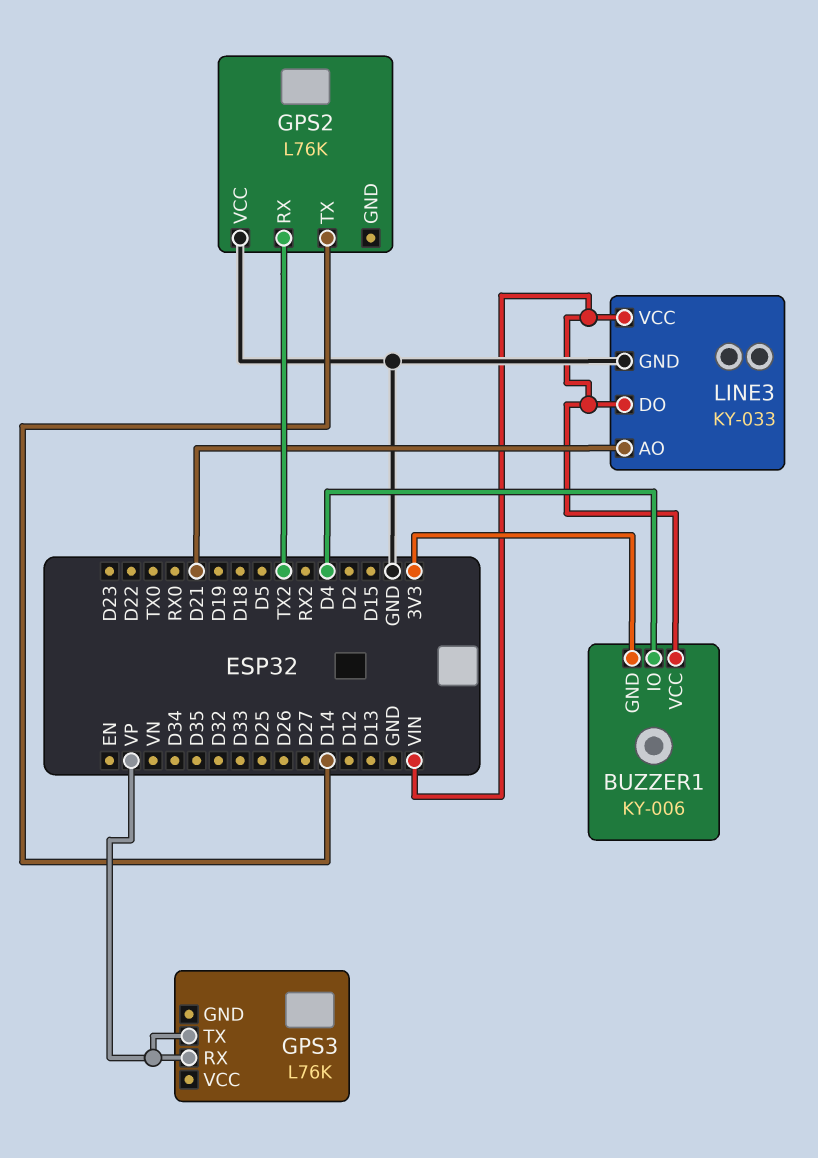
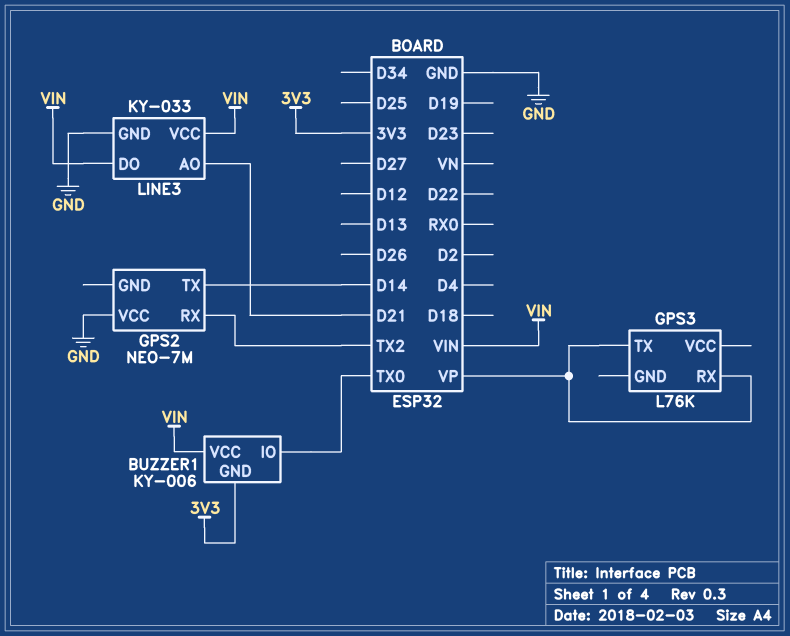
BUZZER1 pin IO: D4 -> TX0
GPS2: L76K -> NEO-7M

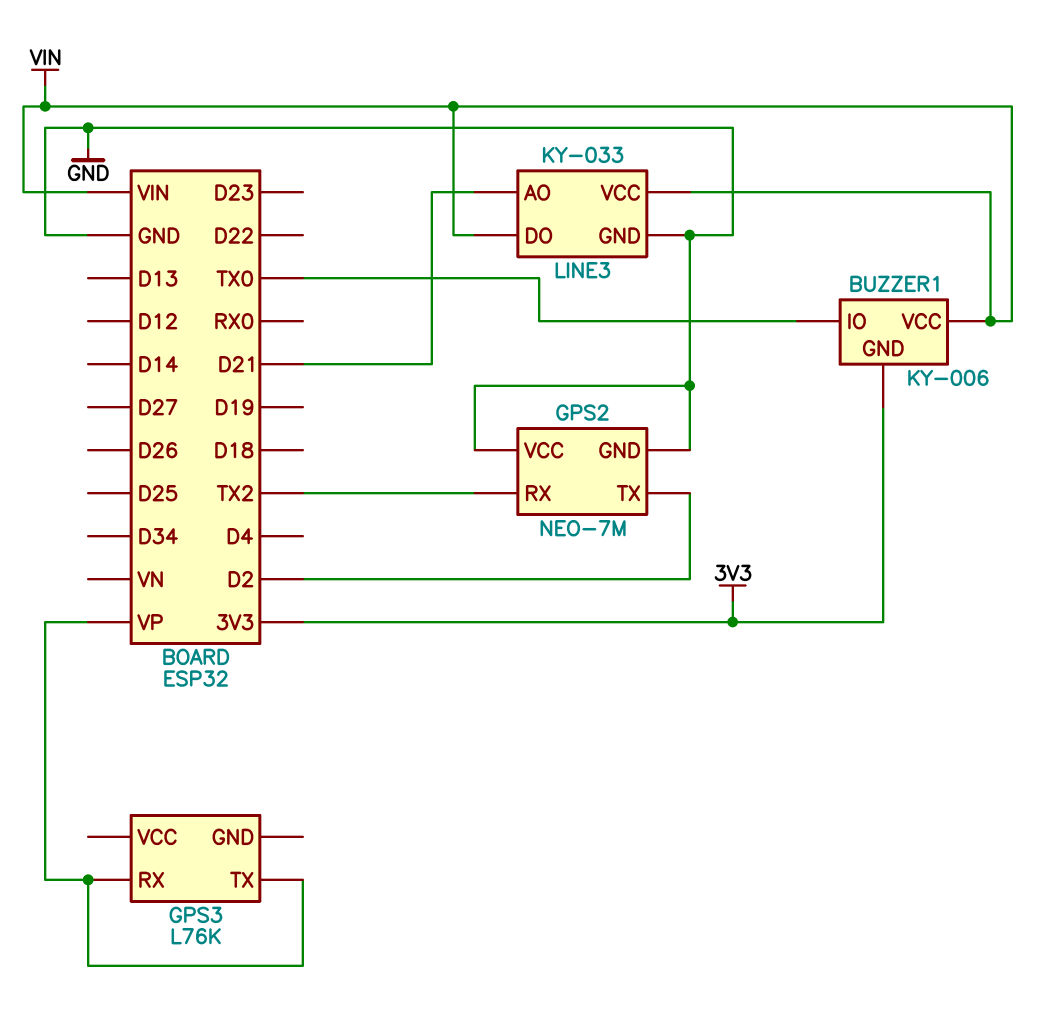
GPS2 pin GND: none -> GND
GPS2 pin TX: D14 -> D2

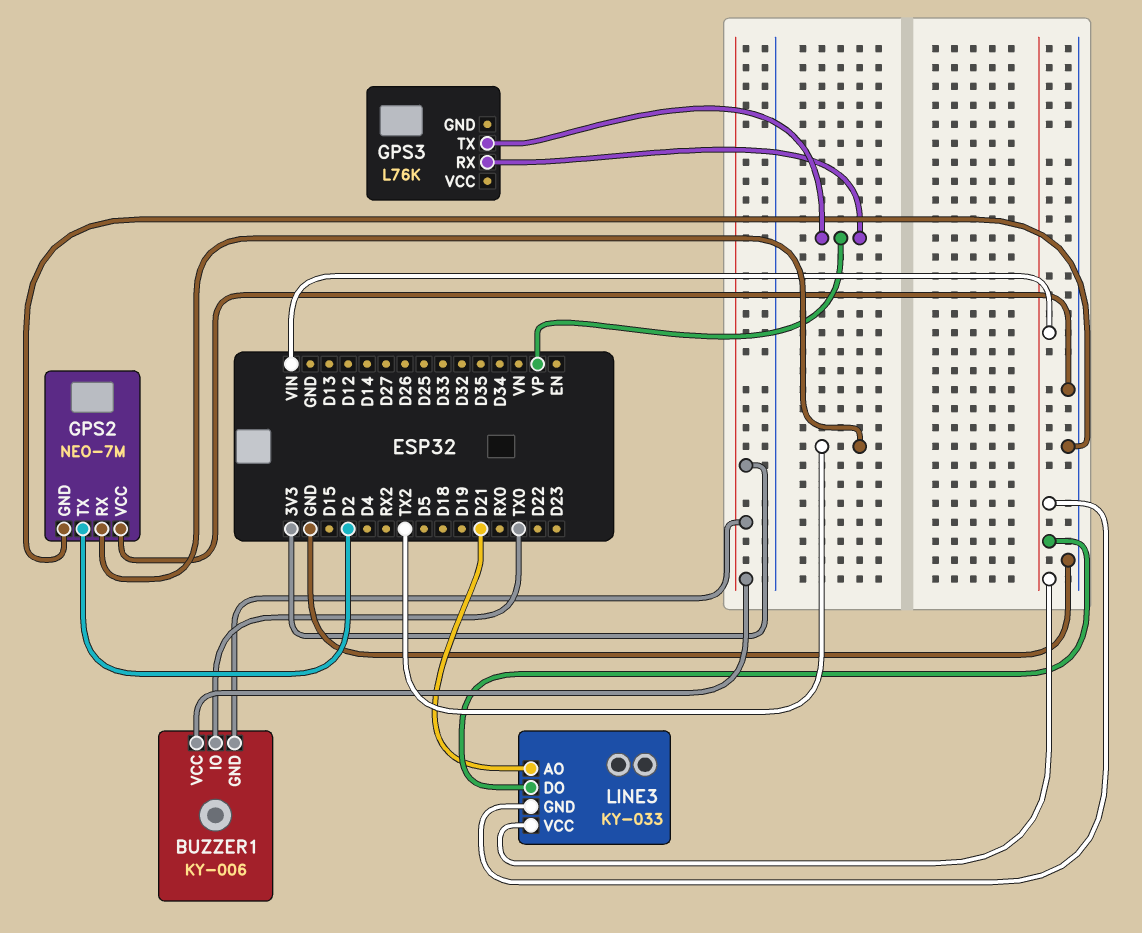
BUZZER1 pin VCC: VIN -> 3V3
LINE3 pin GND: GND -> VIN

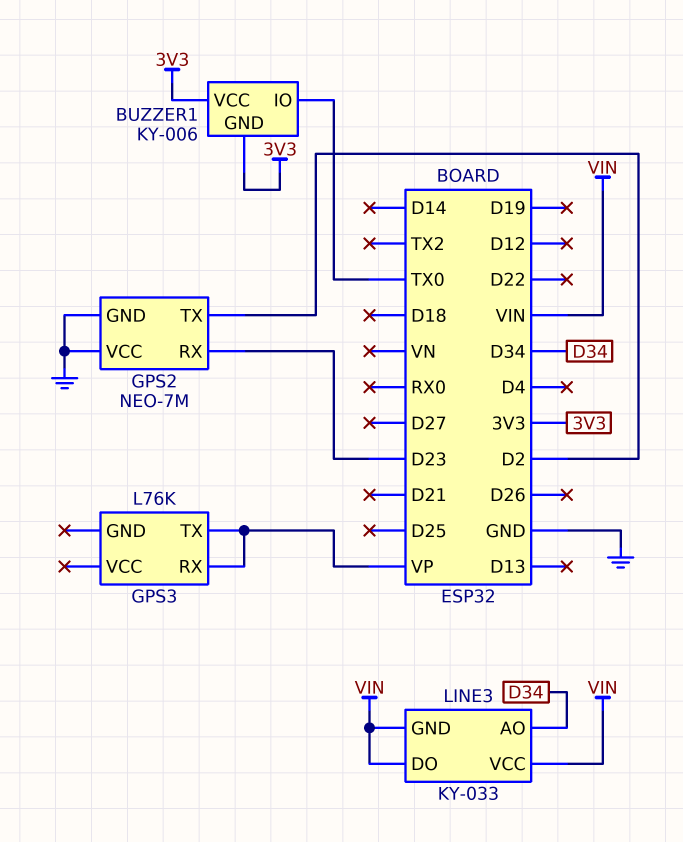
GPS2 pin RX: TX2 -> D23
LINE3 pin AO: D21 -> D34

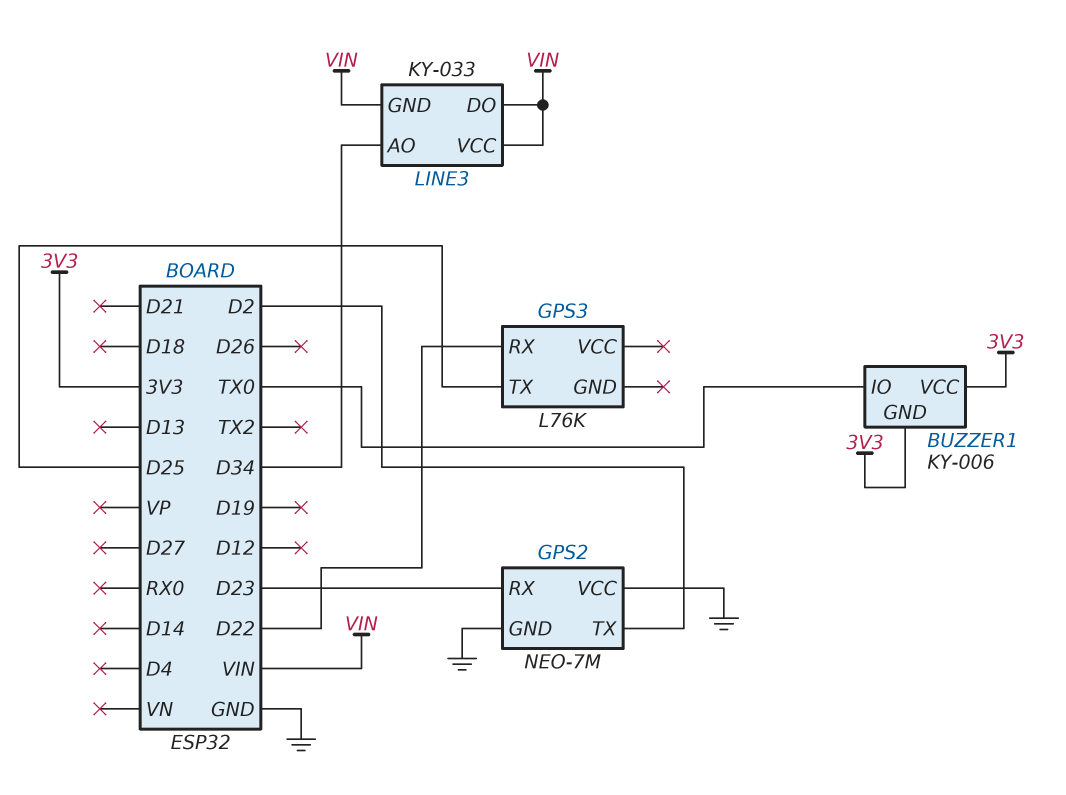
GPS3 pin RX: VP -> D22
GPS3 pin TX: VP -> D25

